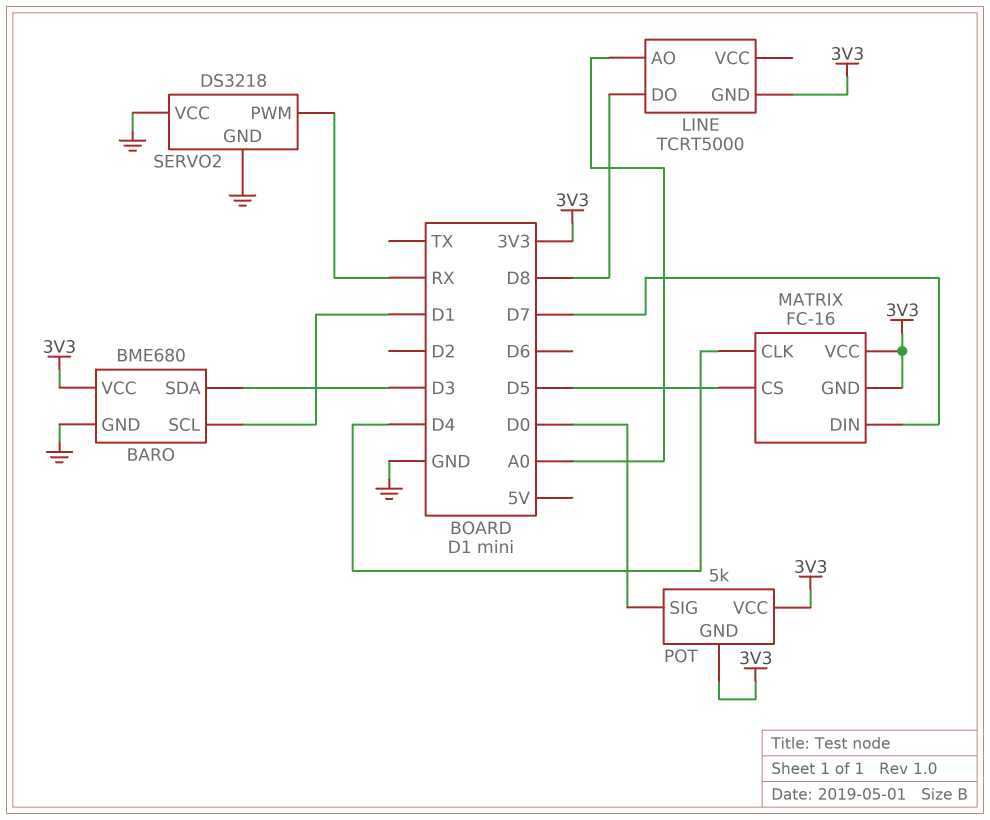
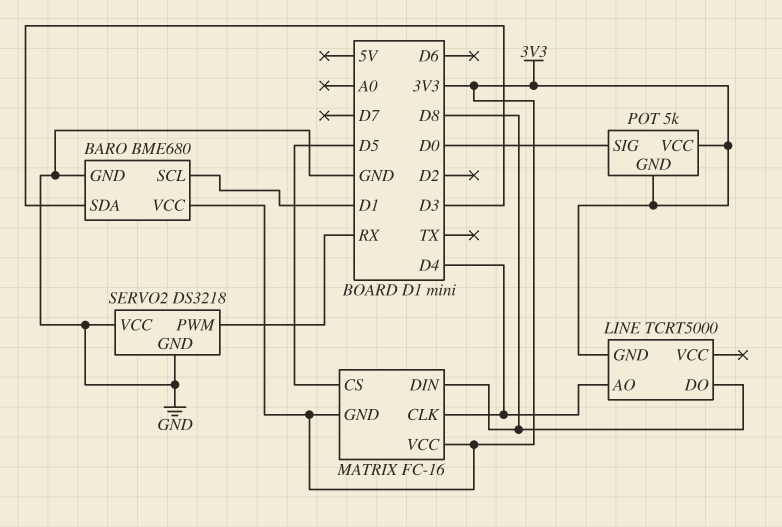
LINE pin AO: A0 -> D4
MATRIX pin DIN: D7 -> D8

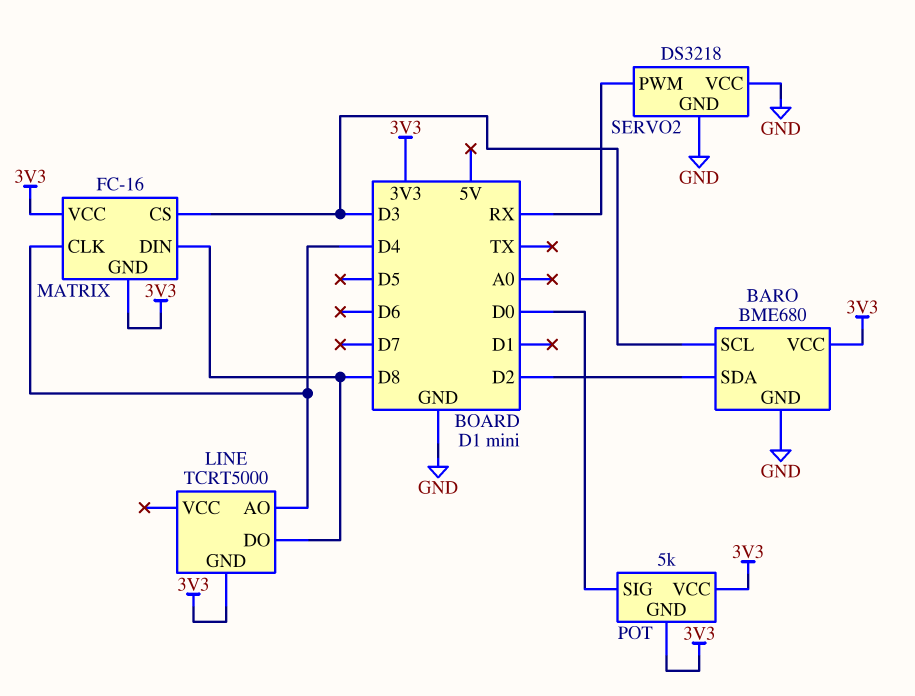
BARO pin SCL: D1 -> D3
BARO pin SDA: D3 -> D2
MATRIX pin CS: D5 -> D3

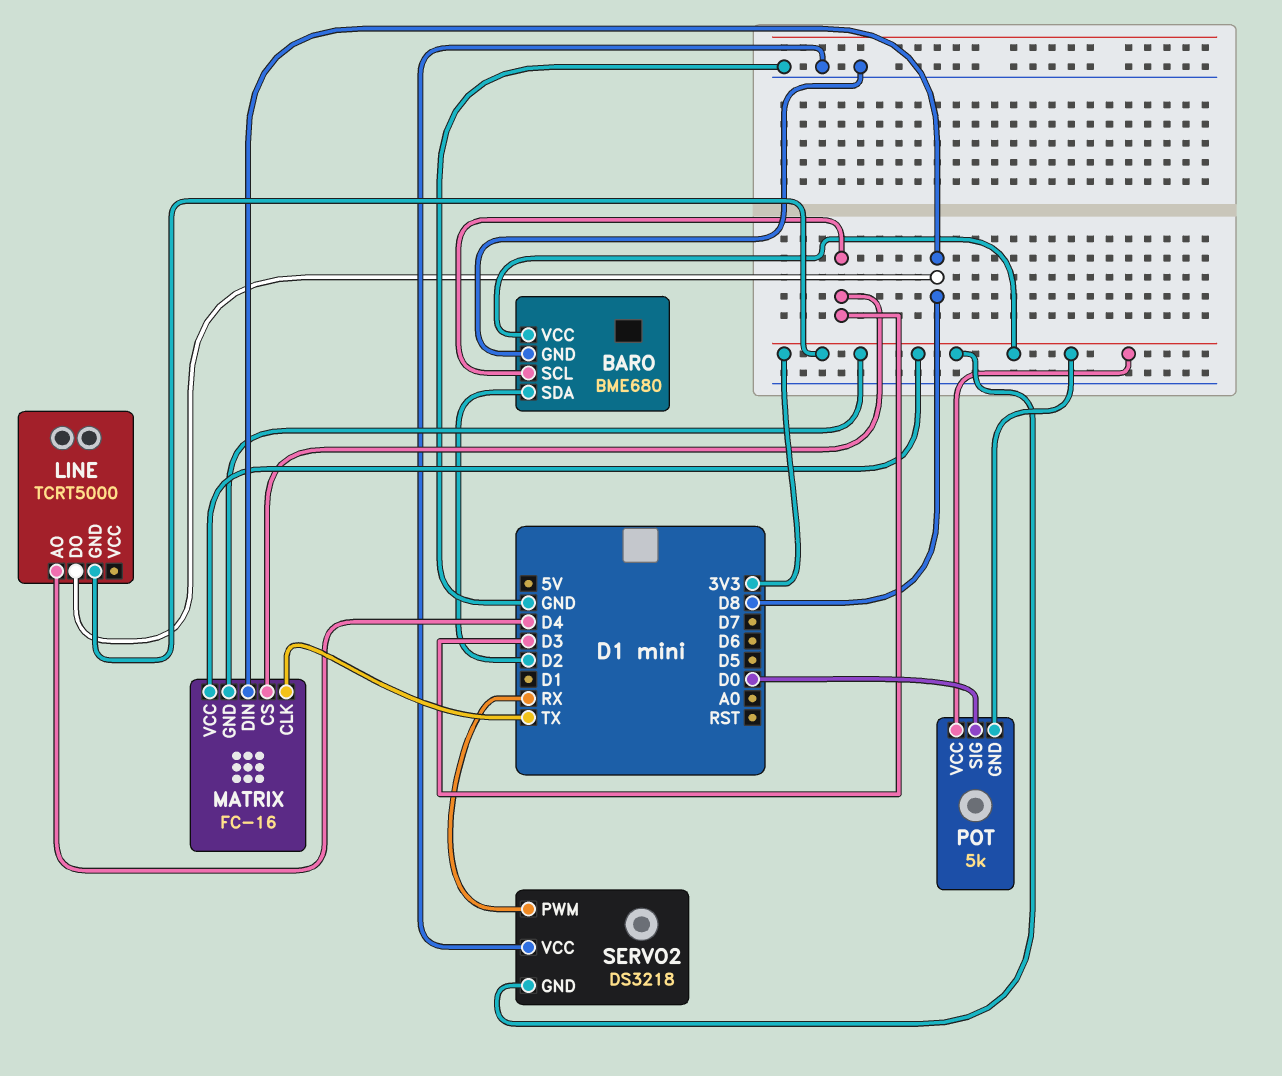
MATRIX pin CLK: D4 -> TX
SERVO2 pin GND: GND -> 3V3

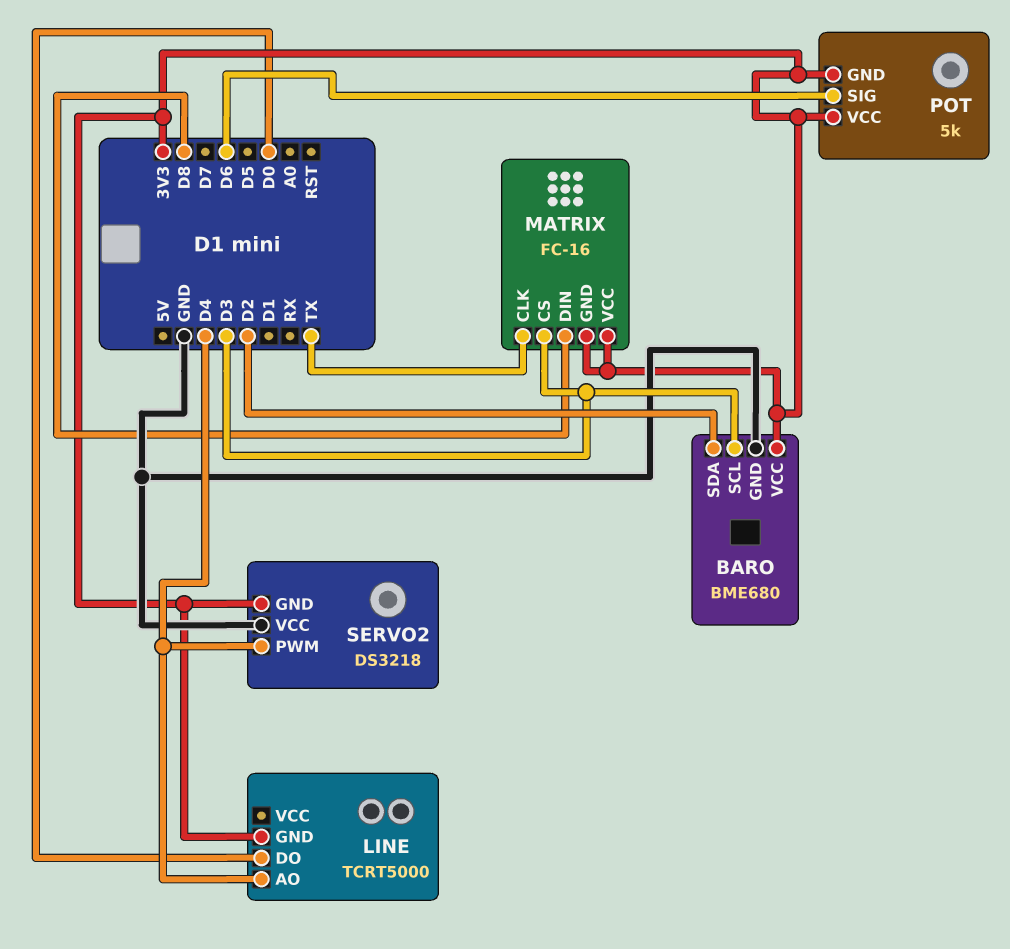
LINE pin DO: D8 -> D0
POT pin SIG: D0 -> D6
SERVO2 pin PWM: RX -> D4

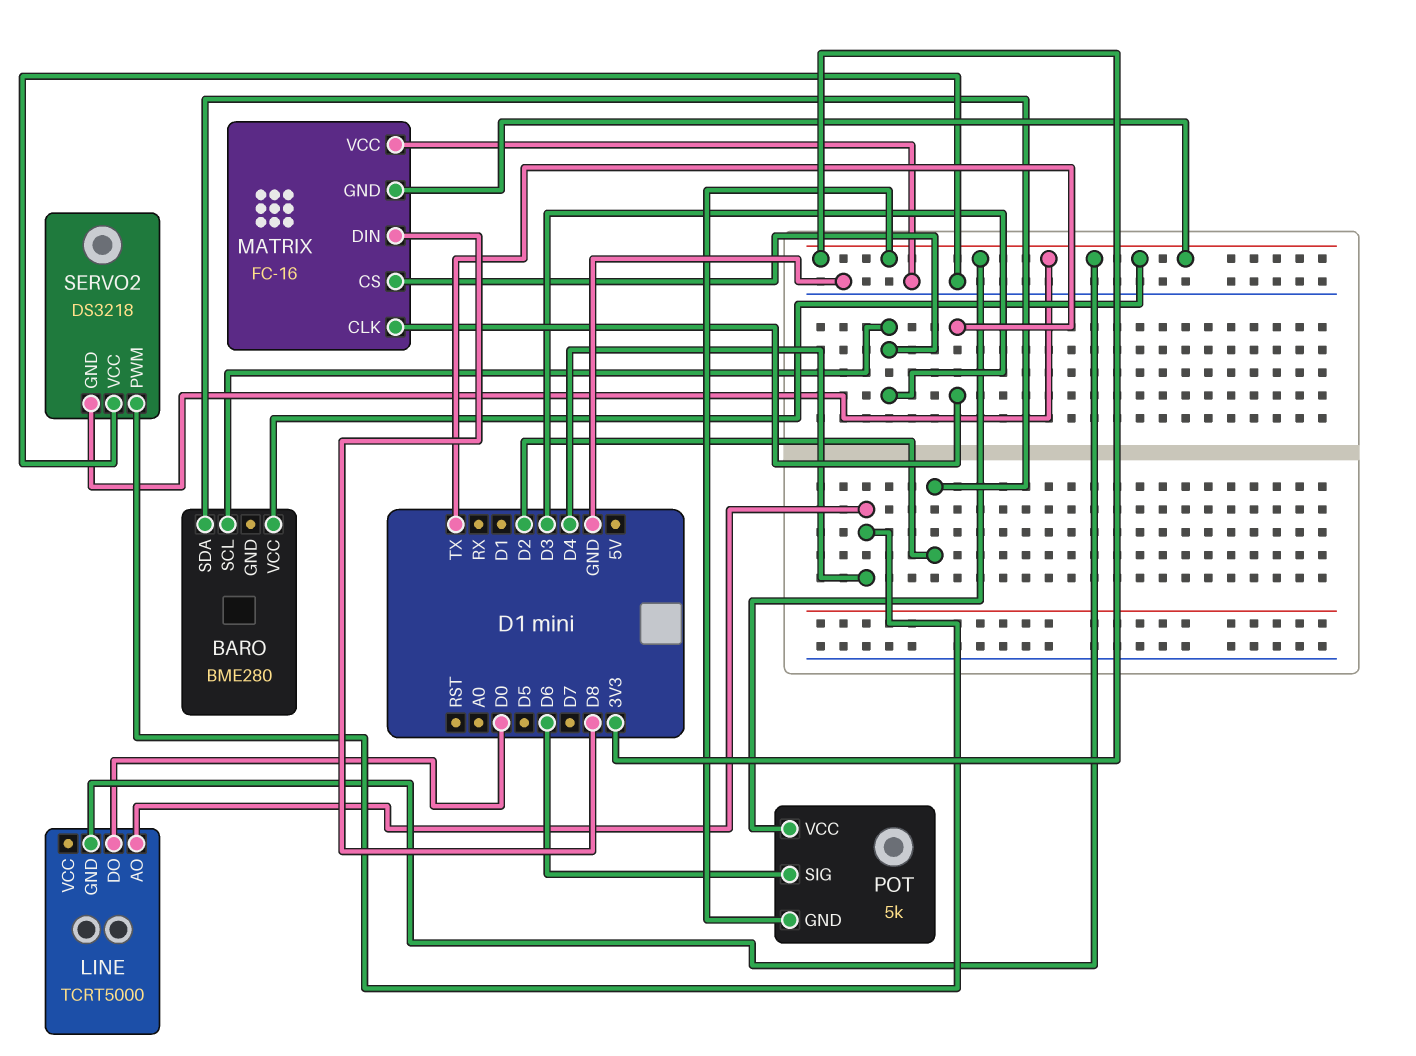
BARO: BME680 -> BME280
BARO pin GND: GND -> none
MATRIX pin VCC: 3V3 -> GND

